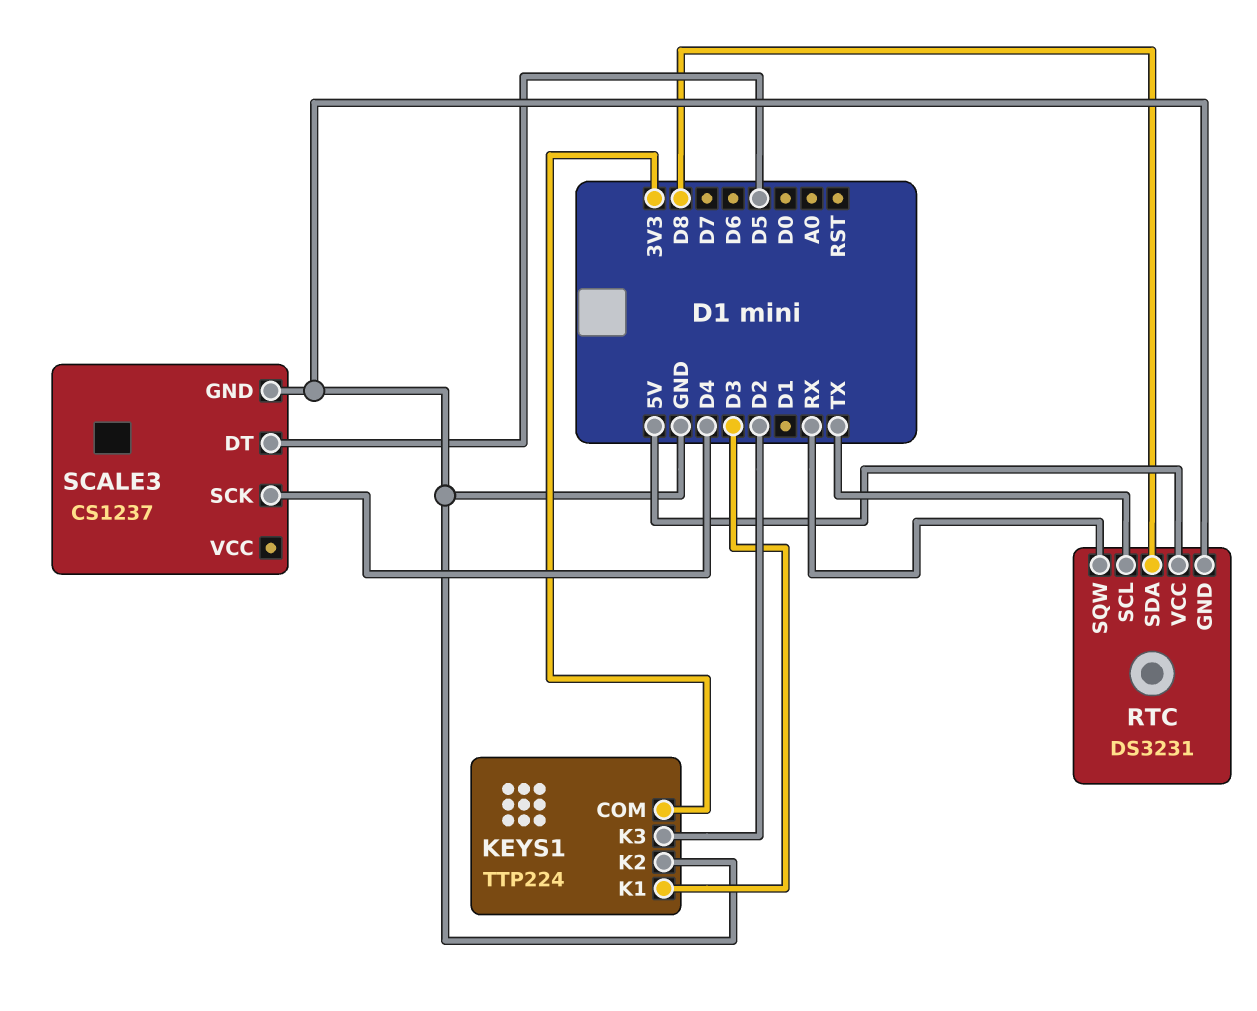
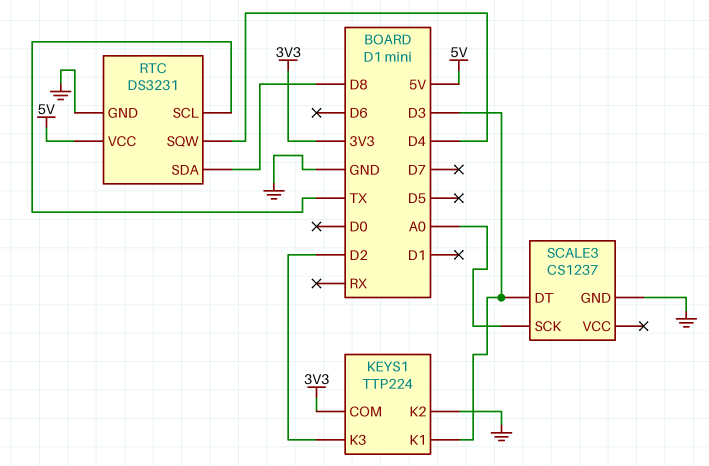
RTC pin SQW: RX -> D4
SCALE3 pin DT: D5 -> D3
SCALE3 pin SCK: D4 -> A0

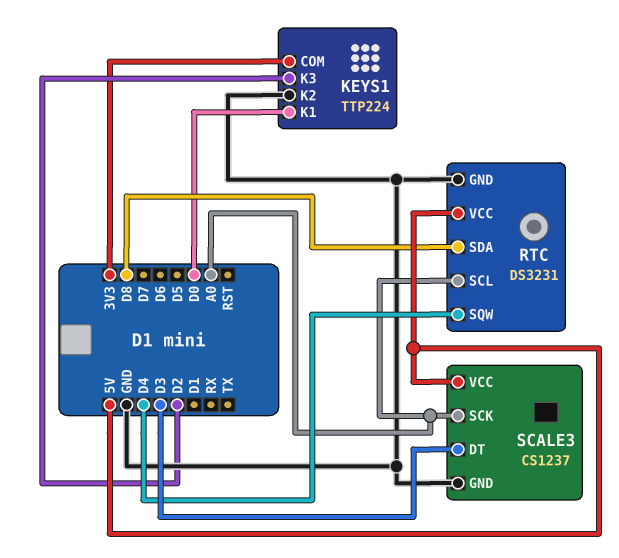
KEYS1 pin K1: D3 -> D0
RTC pin SCL: TX -> A0
SCALE3 pin VCC: none -> 5V

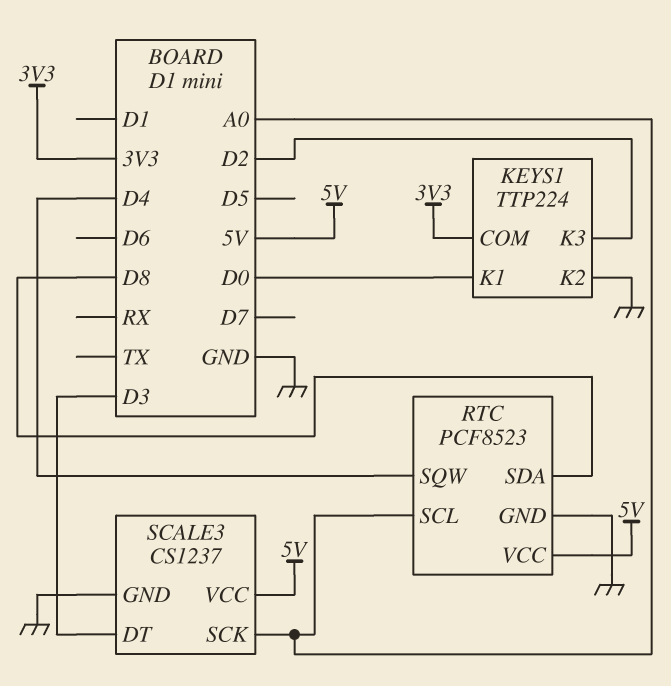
RTC: DS3231 -> PCF8523

